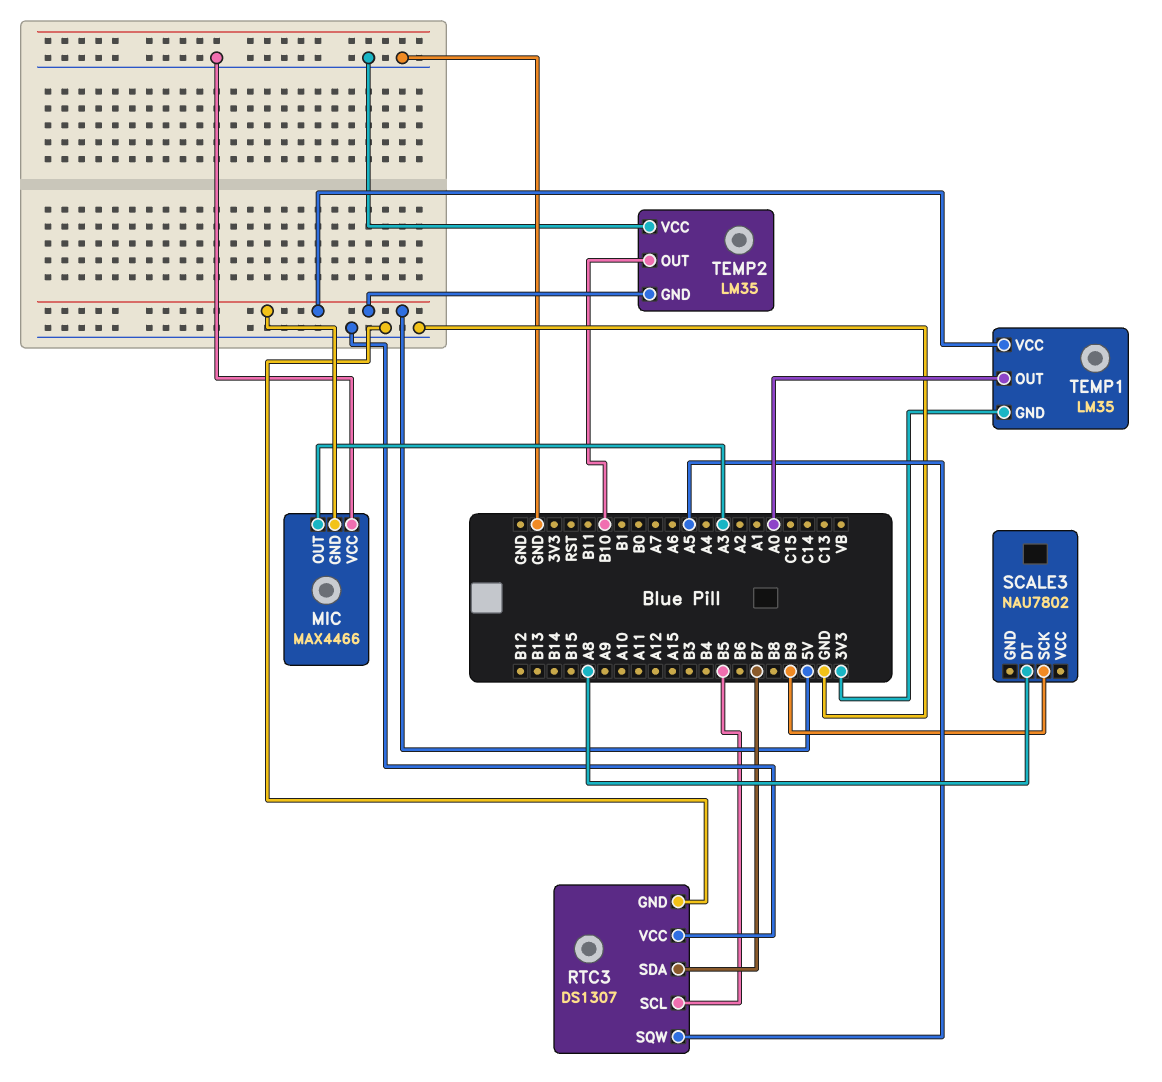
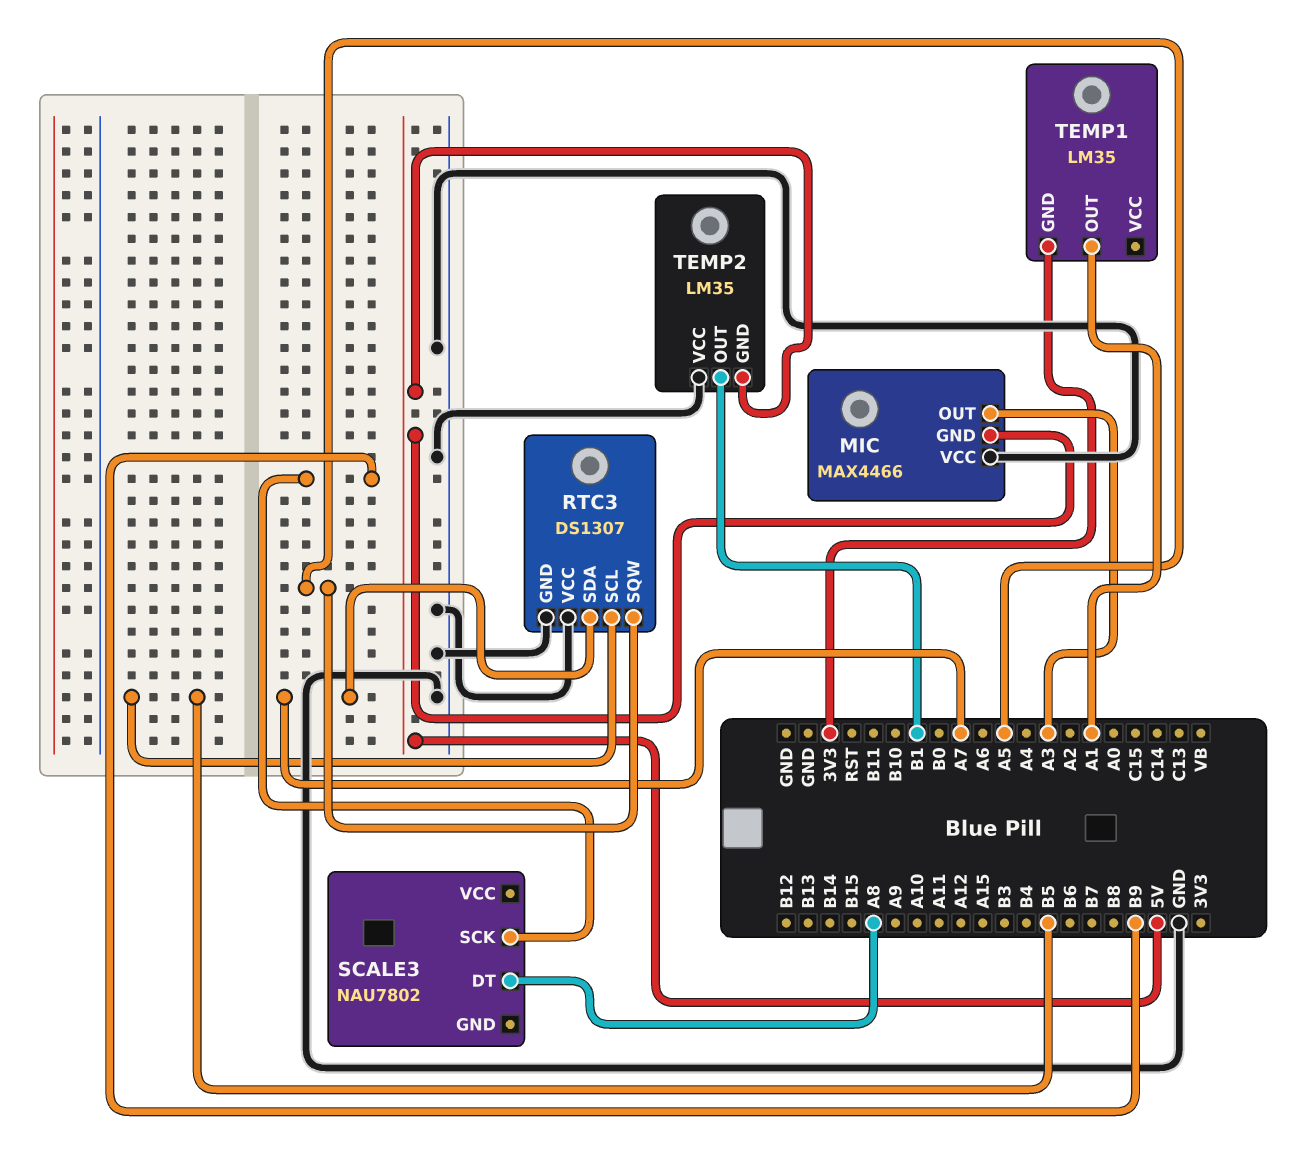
RTC3 pin SDA: B7 -> A7
TEMP1 pin OUT: A0 -> A1
TEMP1 pin VCC: 5V -> none
TEMP2 pin OUT: B10 -> B1

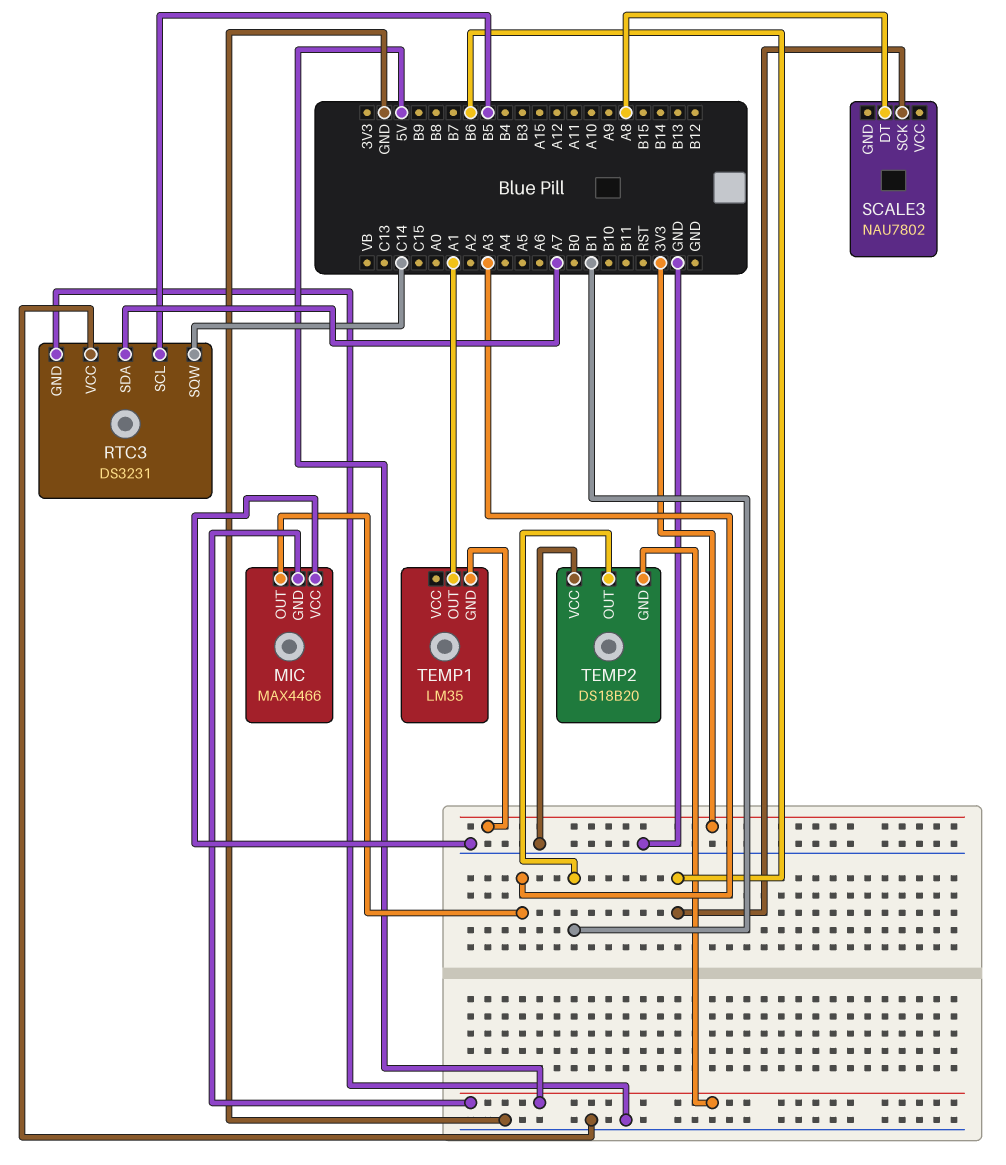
RTC3: DS1307 -> DS3231
RTC3 pin SQW: A5 -> C14
SCALE3 pin SCK: B9 -> B6
TEMP2: LM35 -> DS18B20

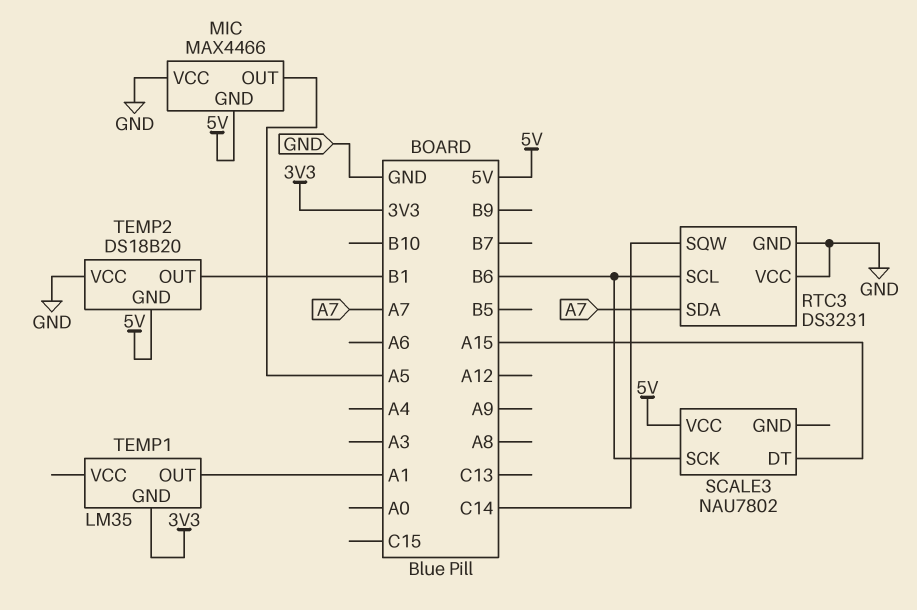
MIC pin OUT: A3 -> A5
RTC3 pin SCL: B5 -> B6
SCALE3 pin DT: A8 -> A15
SCALE3 pin VCC: none -> 5V

